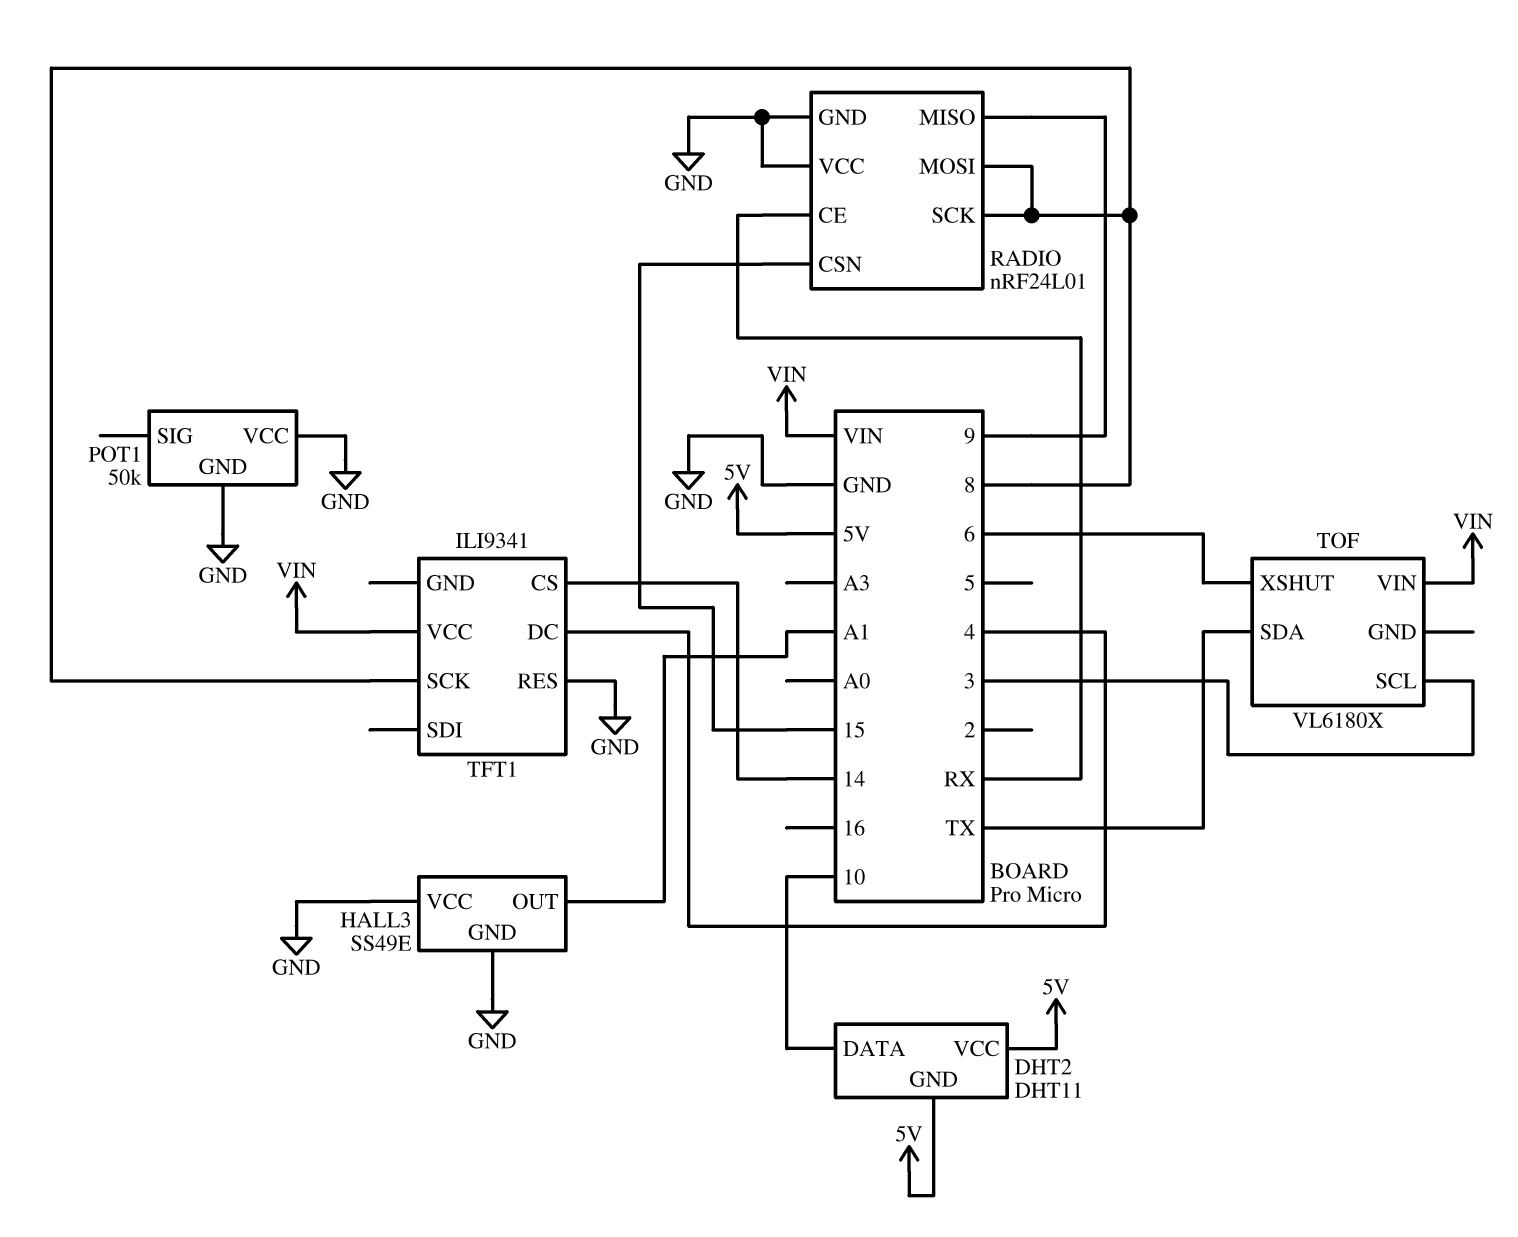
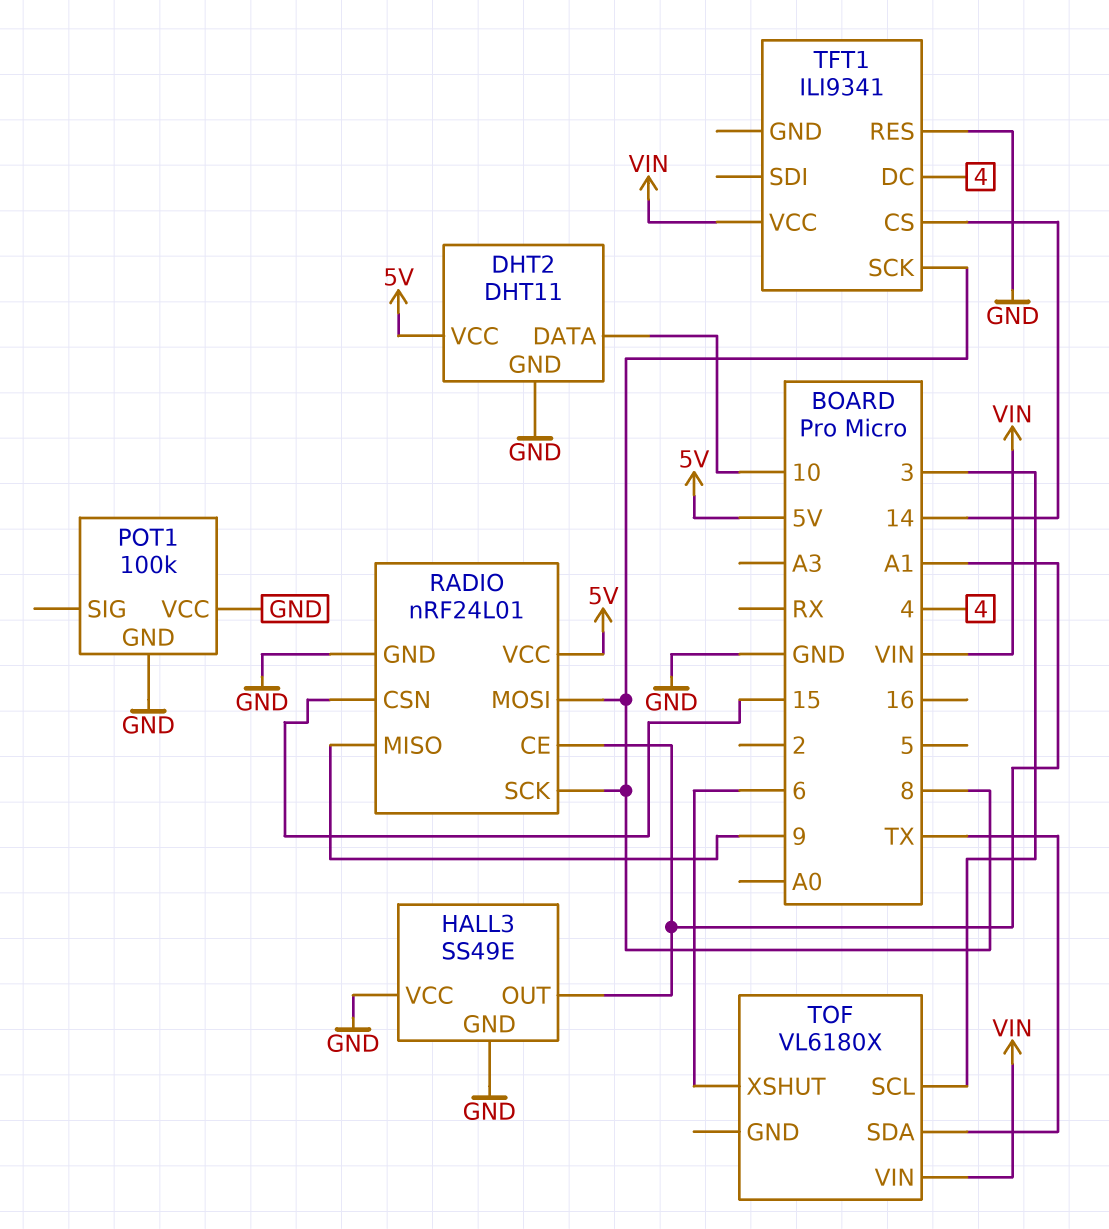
DHT2 pin GND: 5V -> GND
POT1: 50k -> 100k
RADIO pin CE: RX -> A1
RADIO pin VCC: GND -> 5V

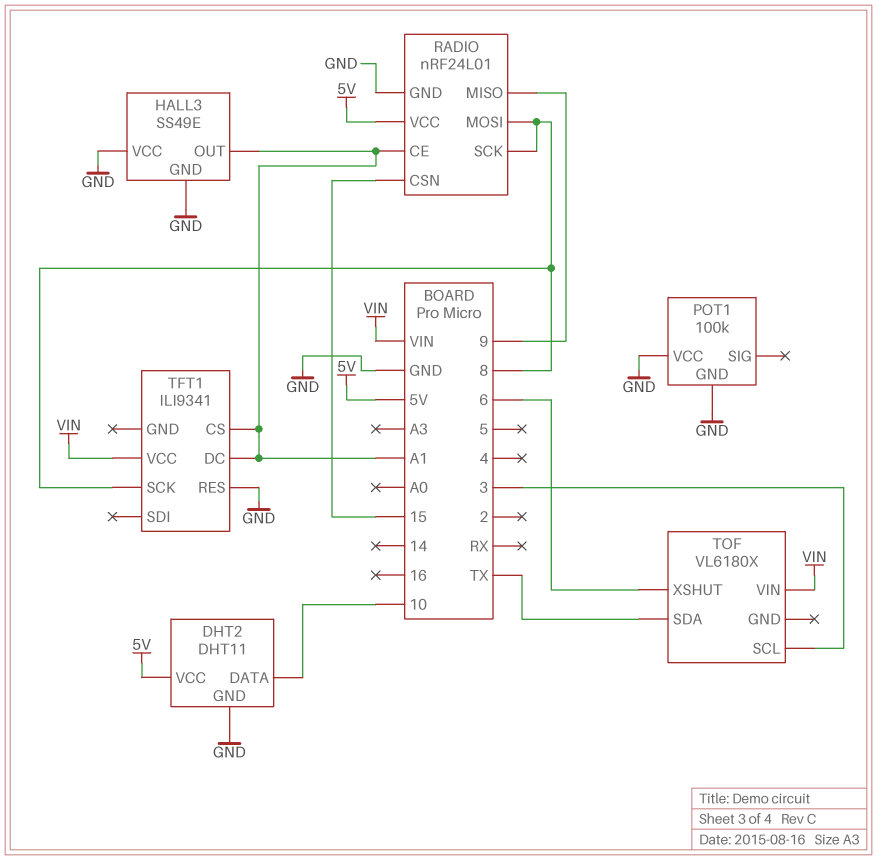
TFT1 pin CS: 14 -> A1
TFT1 pin DC: 4 -> A1

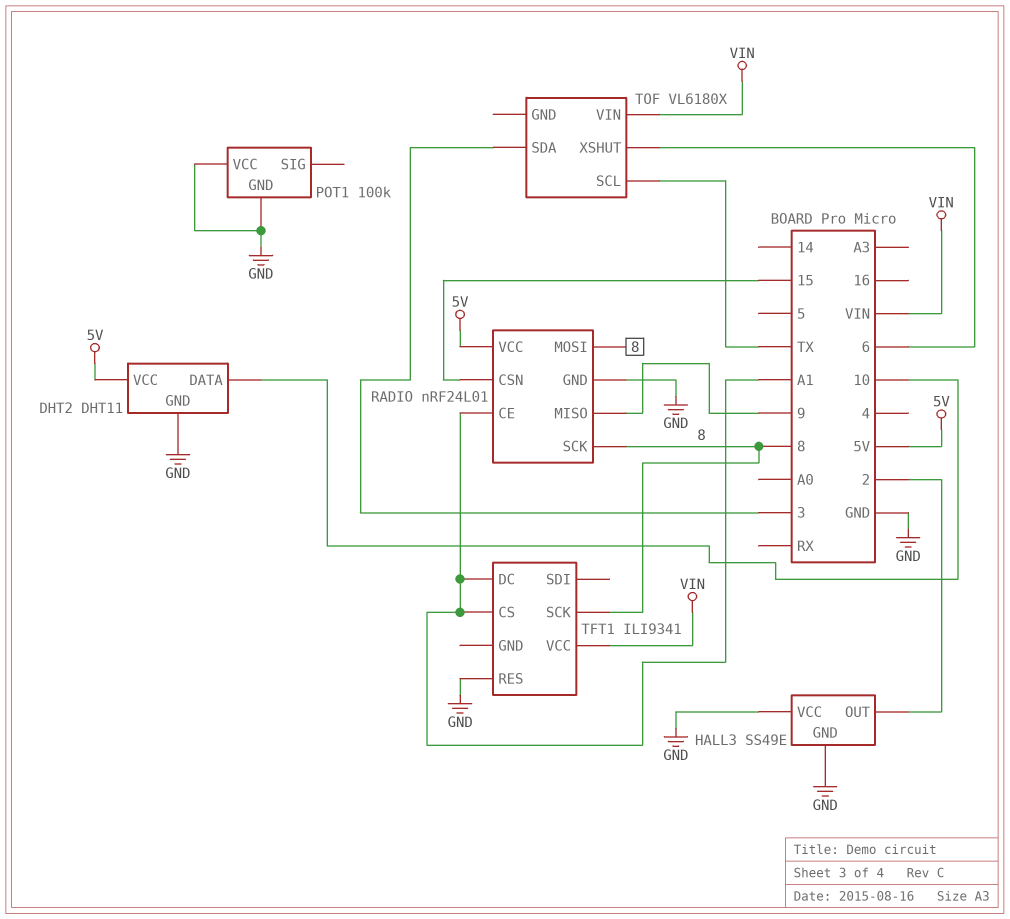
HALL3 pin OUT: A1 -> 2
TOF pin SCL: 3 -> TX
TOF pin SDA: TX -> 3

